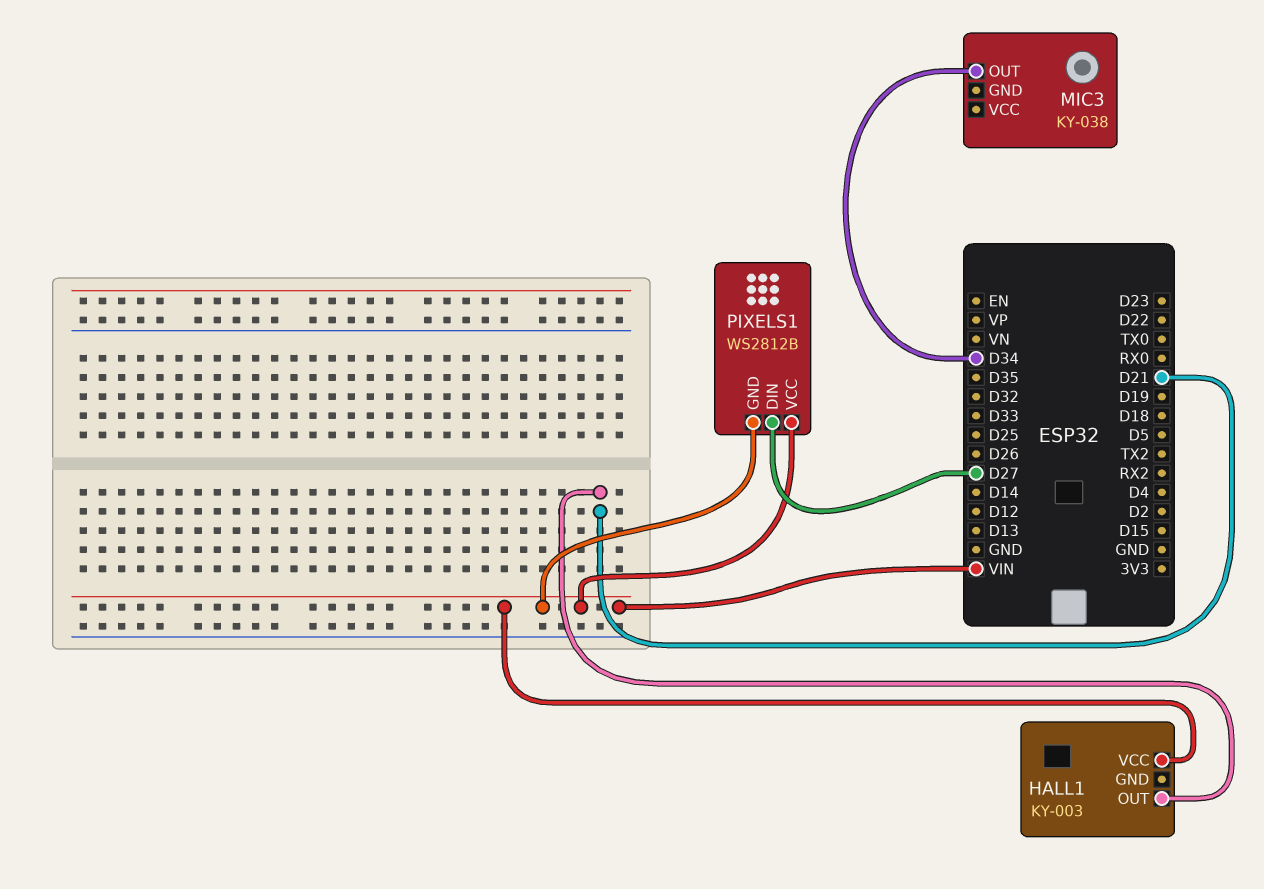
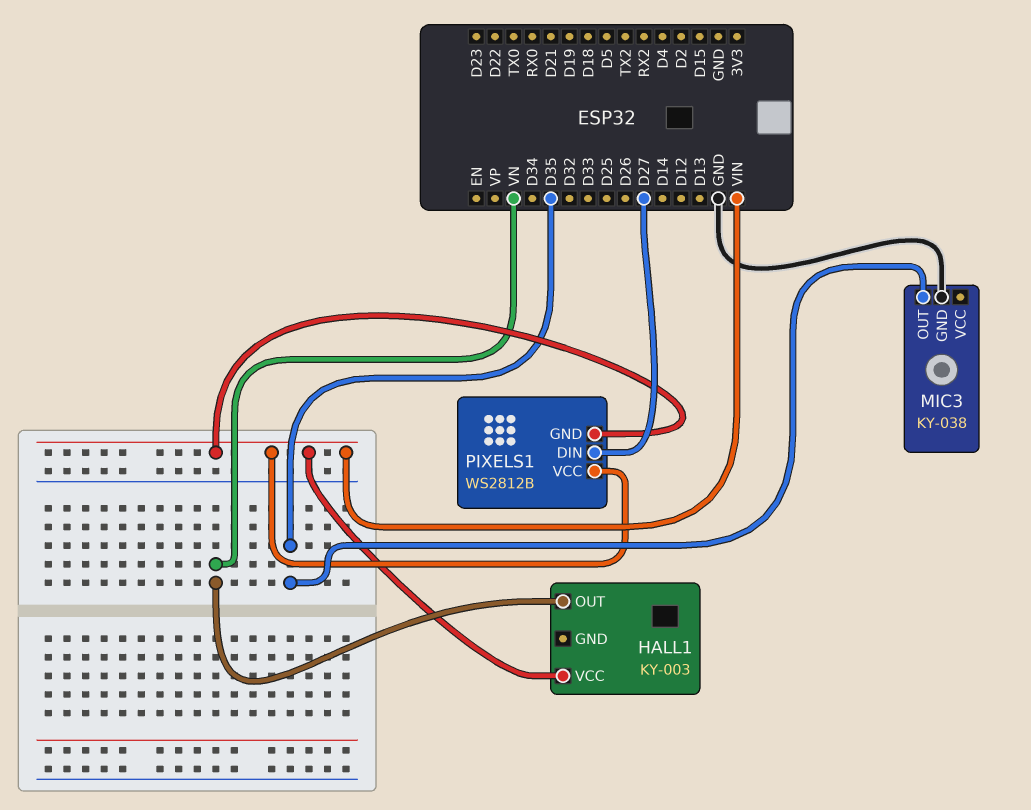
HALL1 pin OUT: D21 -> VN
MIC3 pin GND: none -> GND
MIC3 pin OUT: D34 -> D35

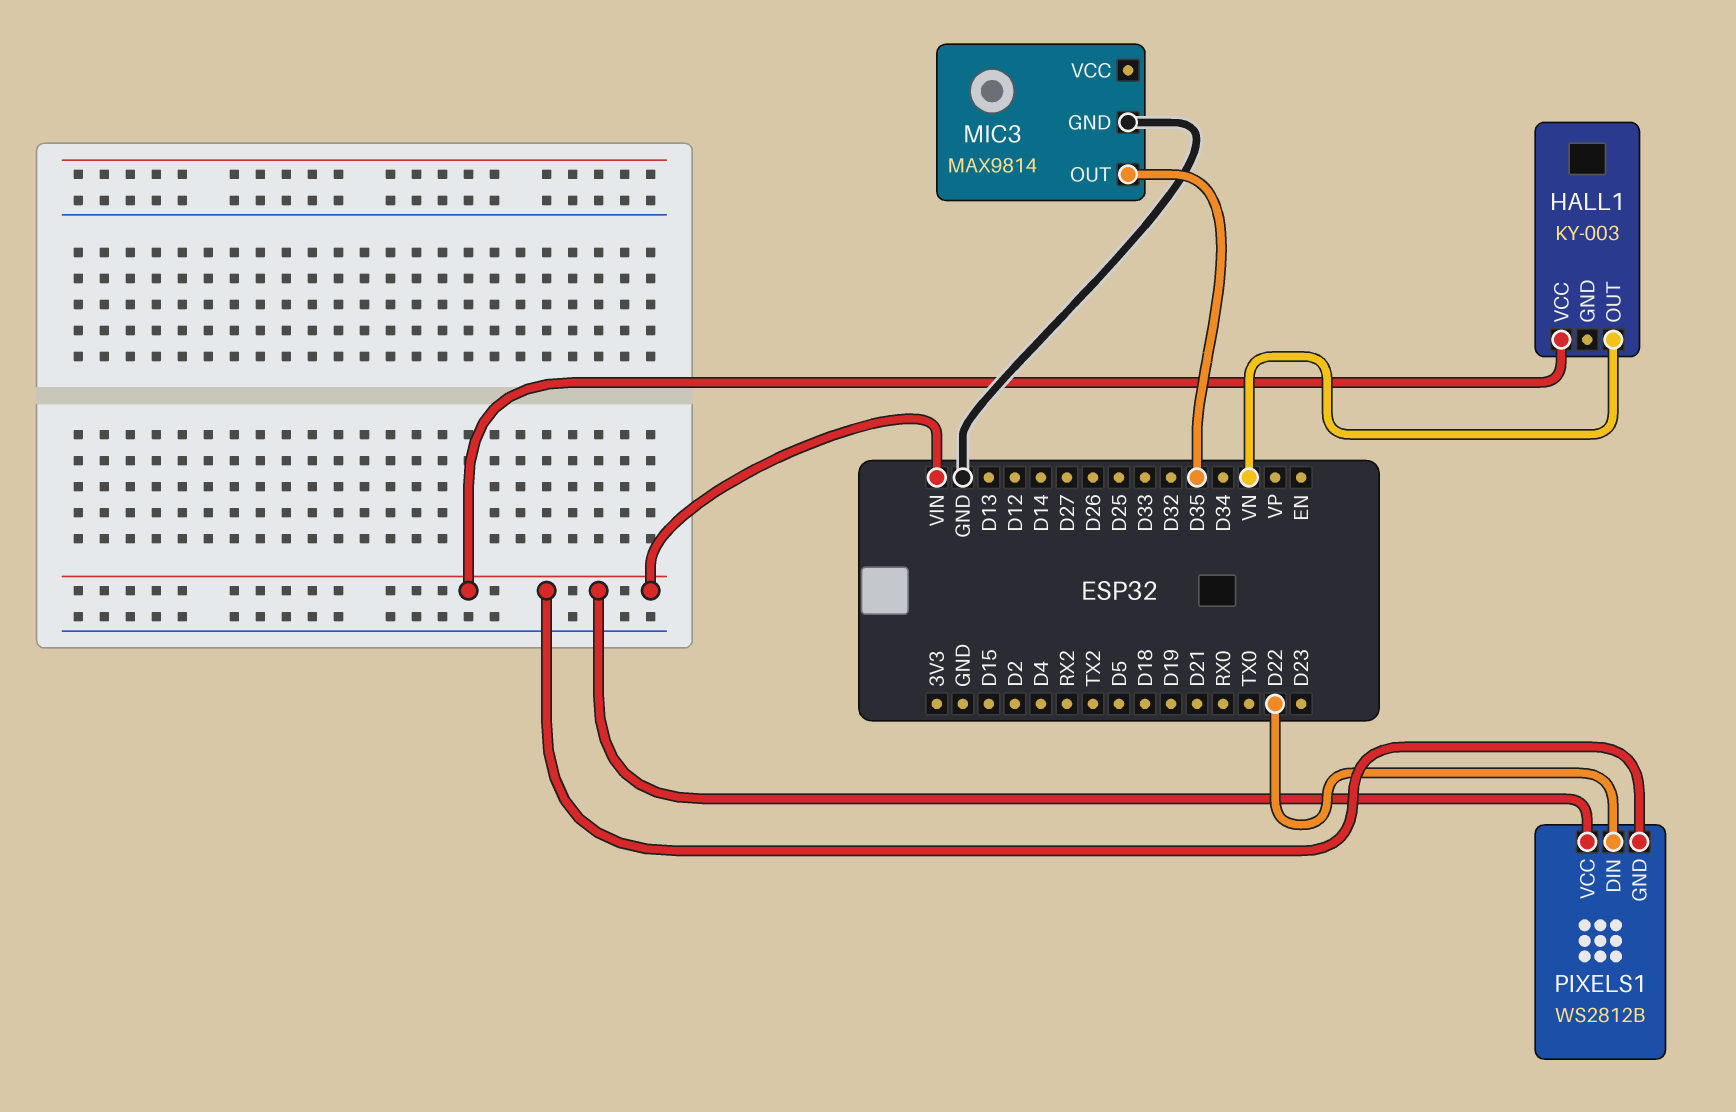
MIC3: KY-038 -> MAX9814
PIXELS1 pin DIN: D27 -> D22

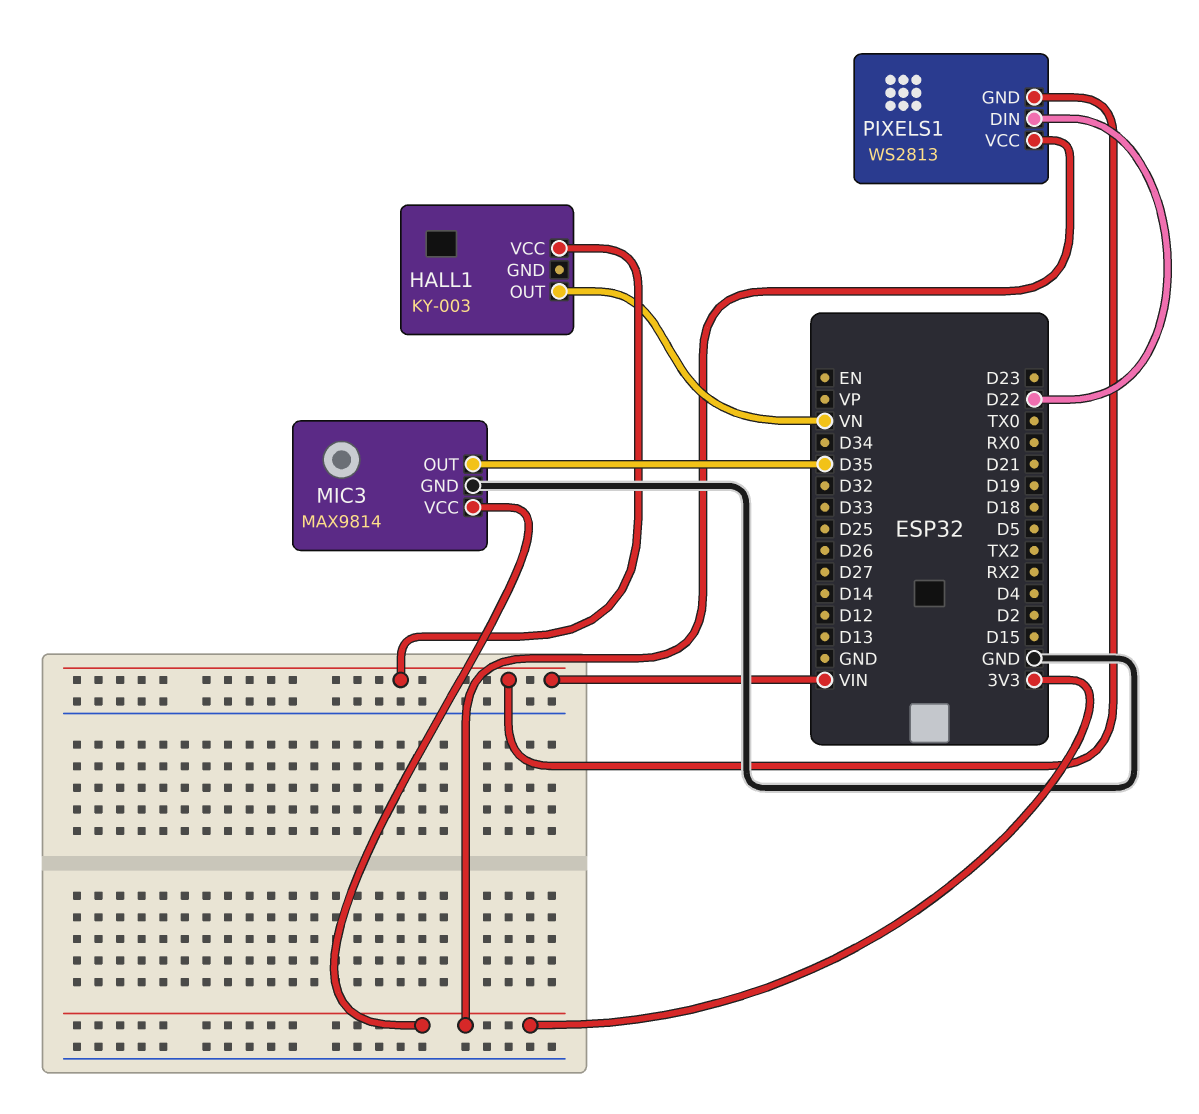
MIC3 pin VCC: none -> 3V3
PIXELS1: WS2812B -> WS2813
PIXELS1 pin VCC: VIN -> 3V3

